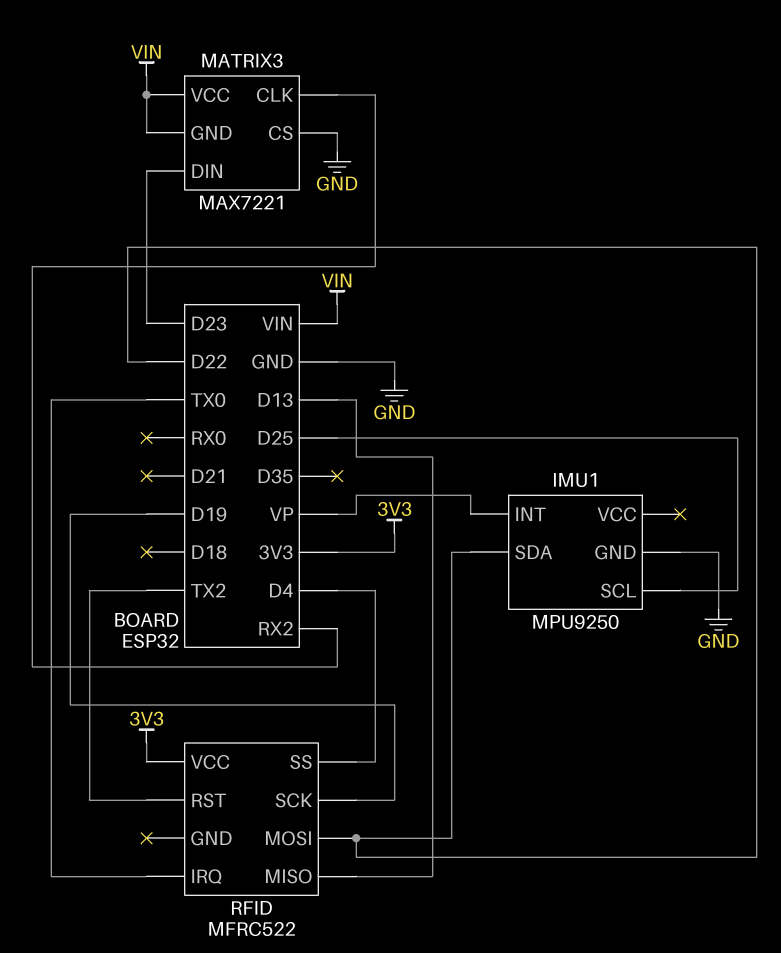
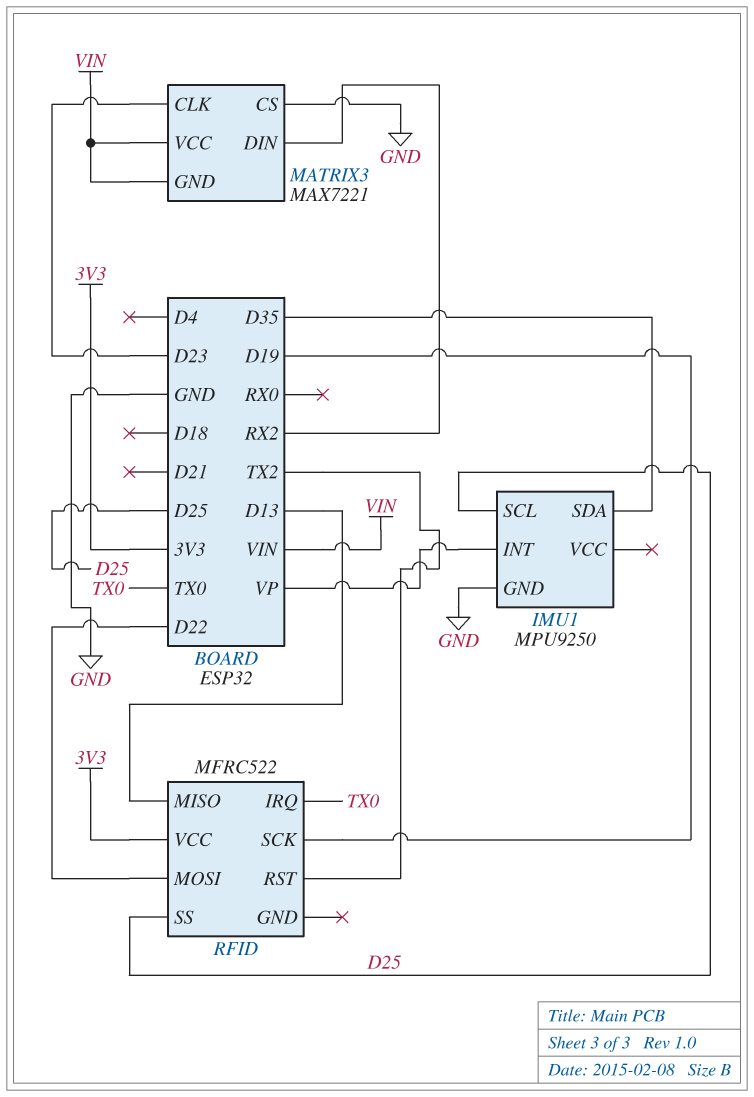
IMU1 pin SDA: D22 -> D35
MATRIX3 pin CLK: RX2 -> D23
MATRIX3 pin DIN: D23 -> RX2
RFID pin SS: D4 -> D25

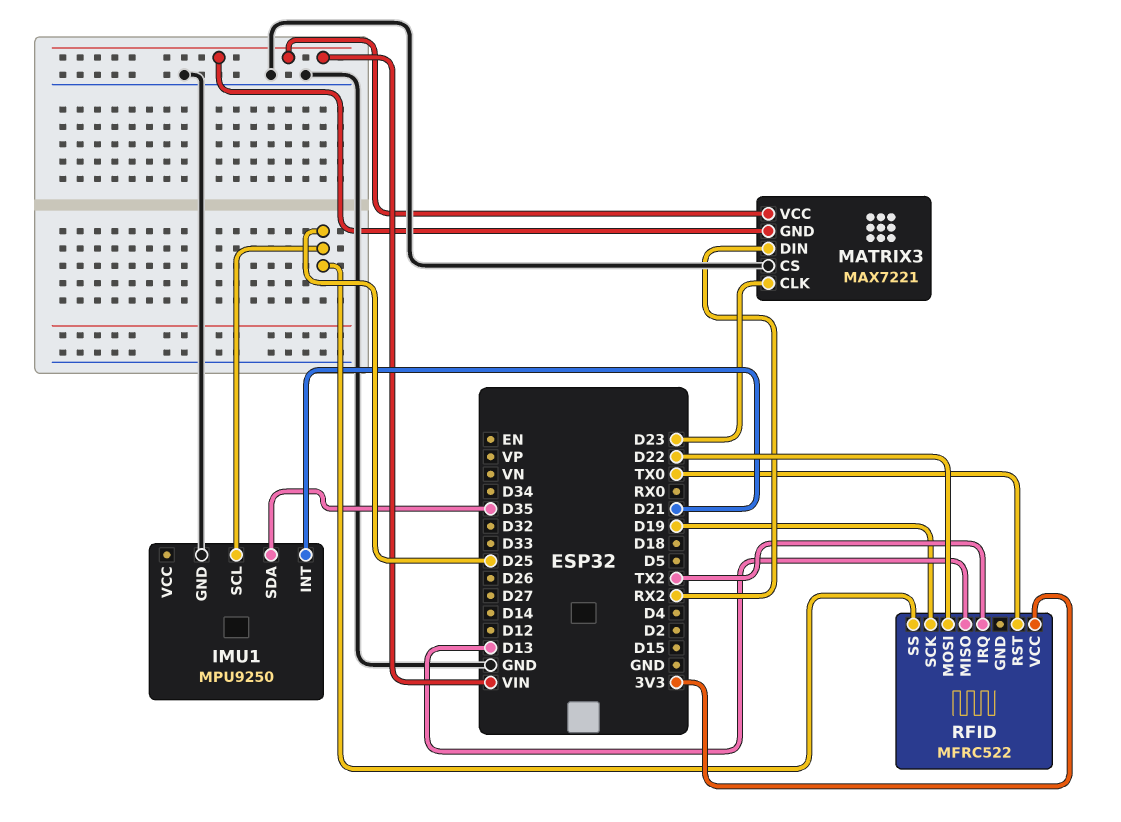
IMU1 pin INT: VP -> D21
RFID pin IRQ: TX0 -> TX2
RFID pin RST: TX2 -> TX0

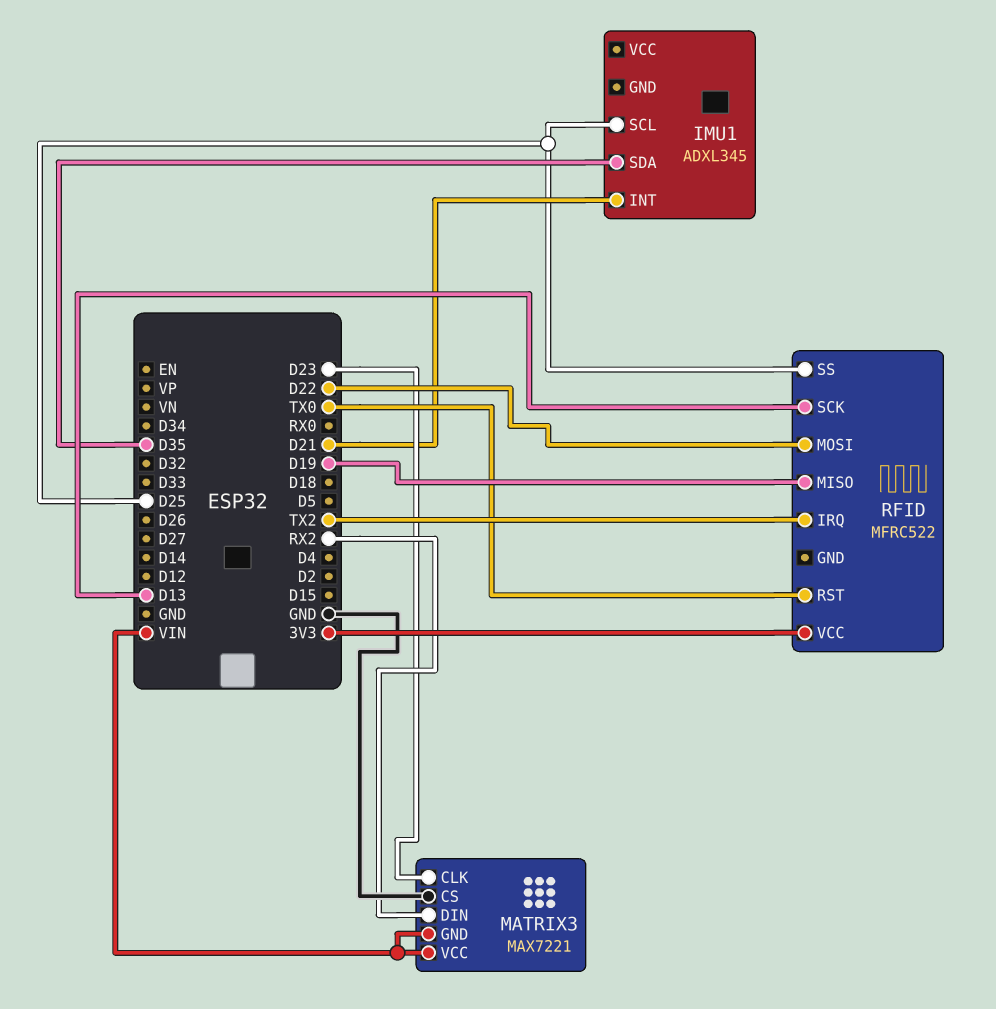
IMU1: MPU9250 -> ADXL345
IMU1 pin GND: GND -> none
RFID pin MISO: D13 -> D19
RFID pin SCK: D19 -> D13

